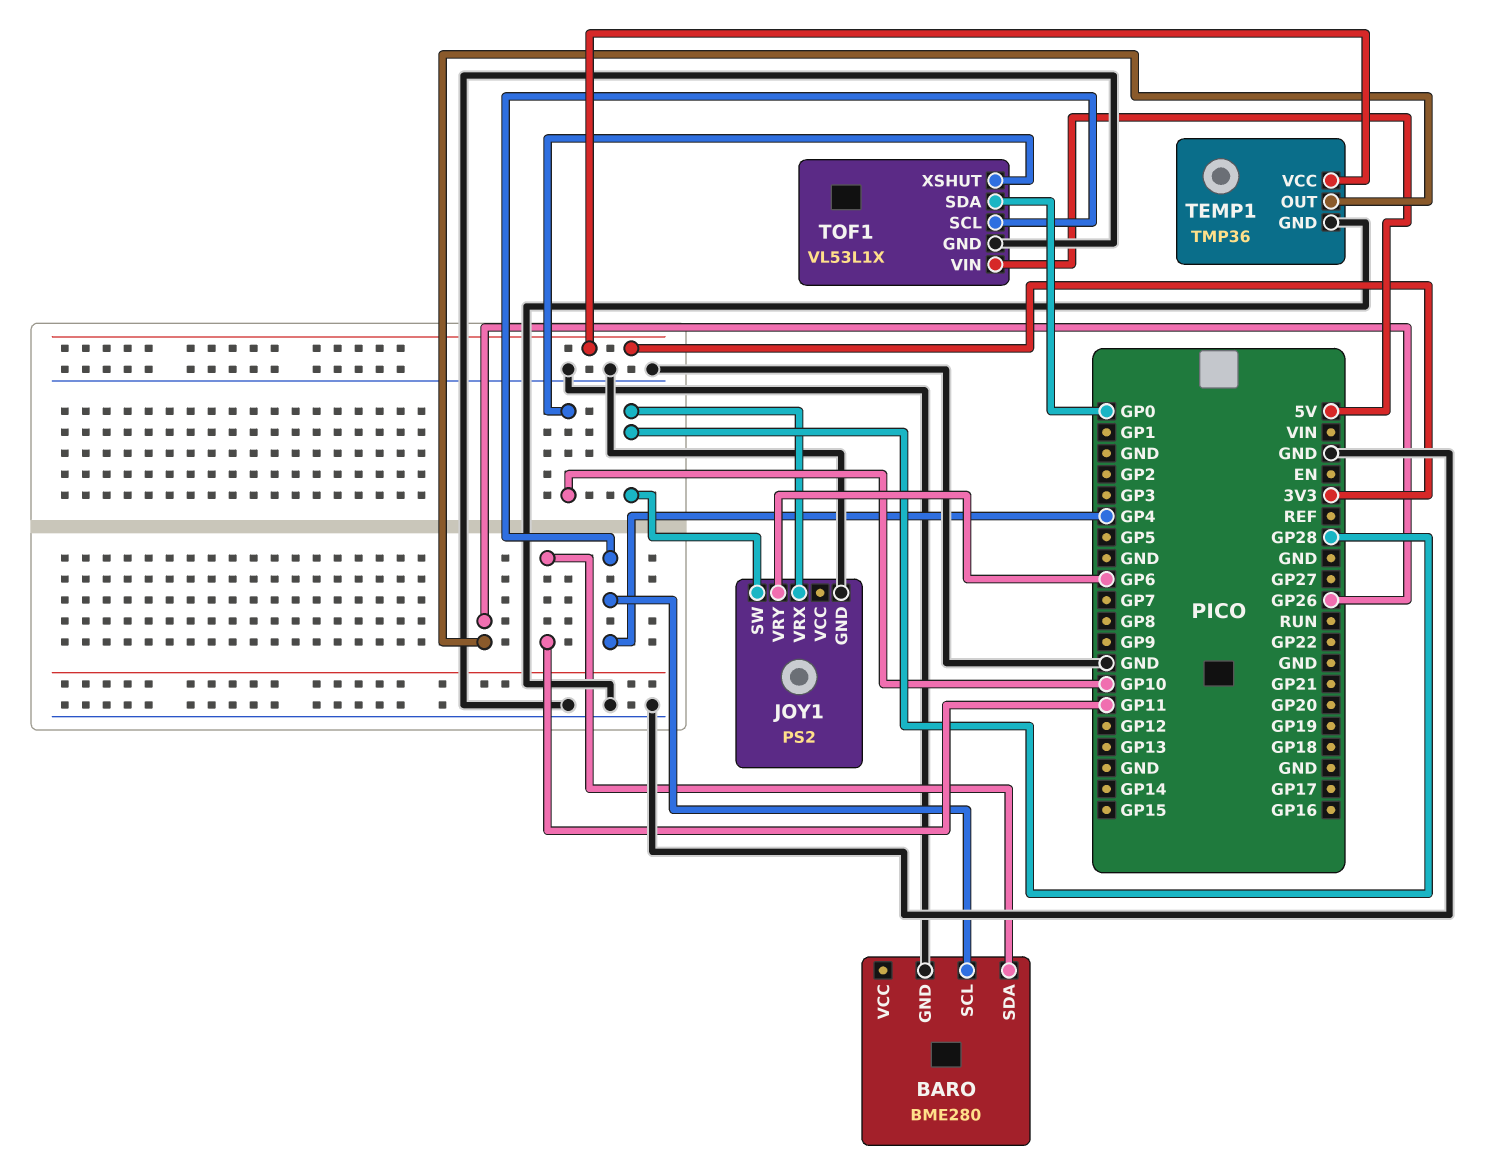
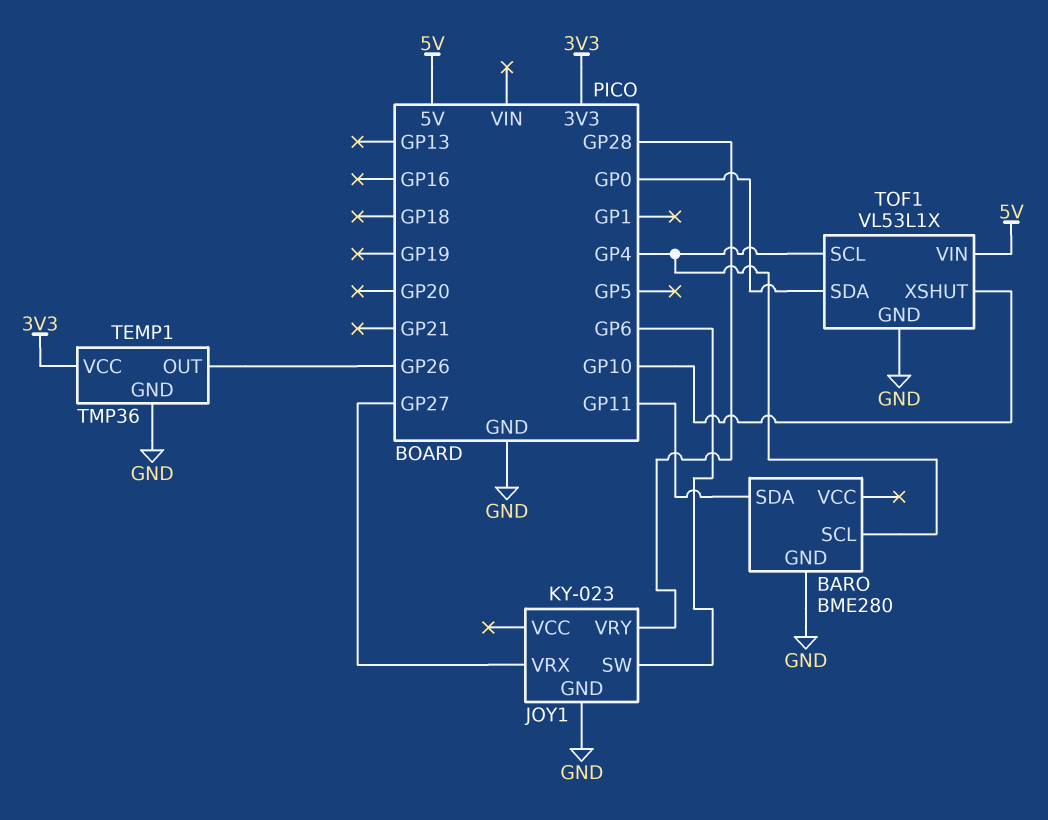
JOY1: PS2 -> KY-023
JOY1 pin SW: GP28 -> GP6
JOY1 pin VRX: GP28 -> GP27
JOY1 pin VRY: GP6 -> GP28

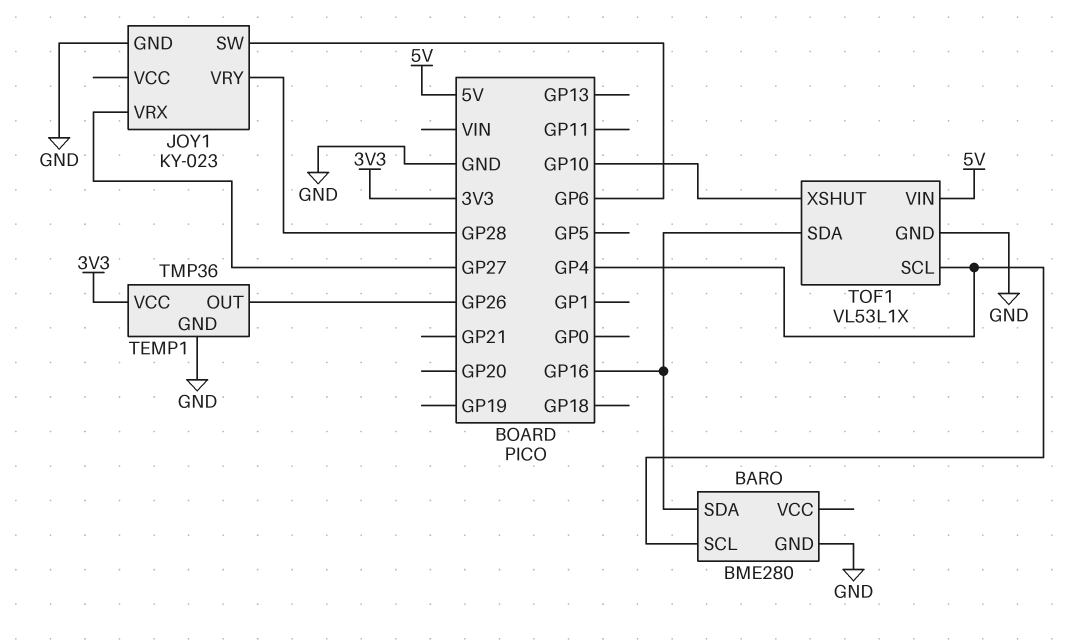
BARO pin SDA: GP11 -> GP16
TOF1 pin SDA: GP0 -> GP16

